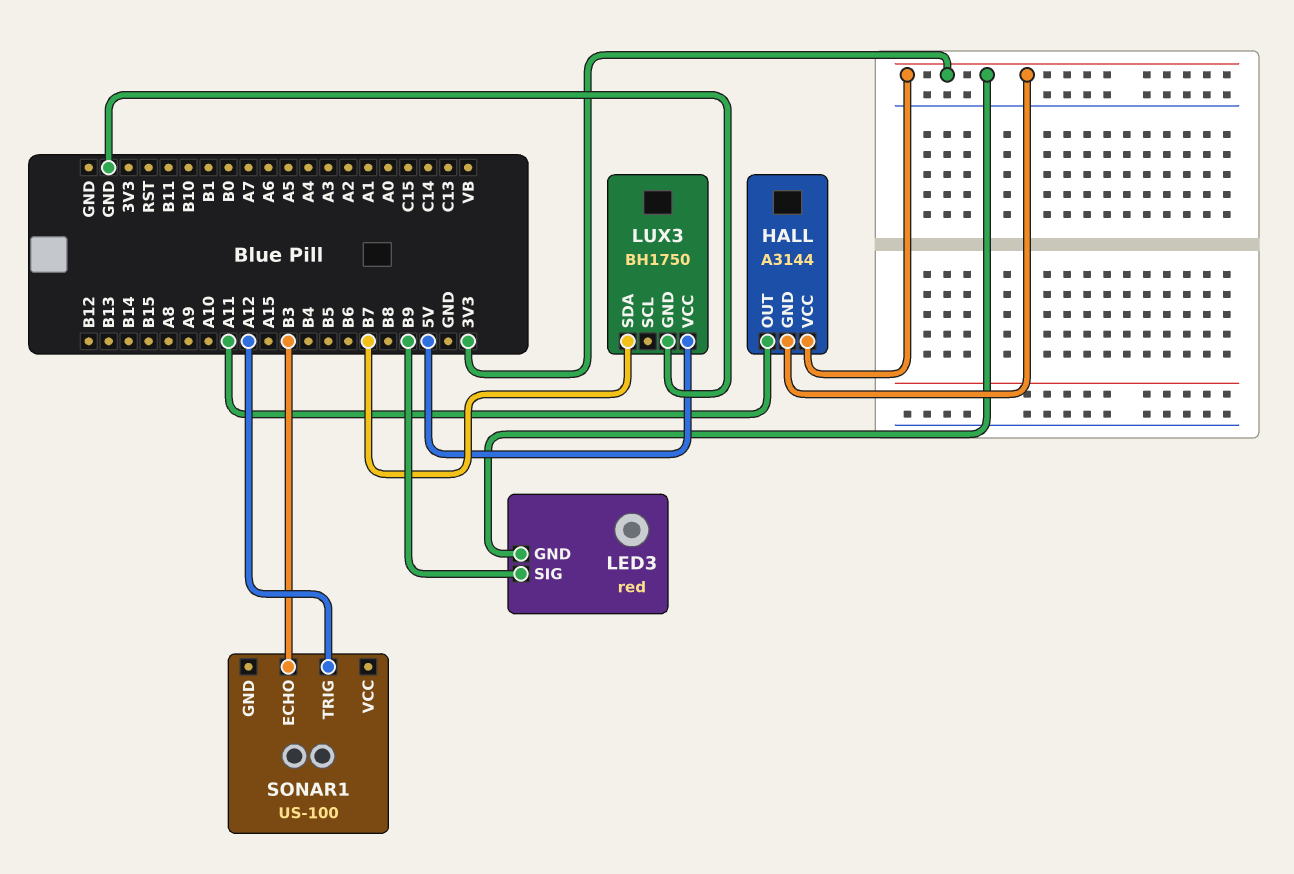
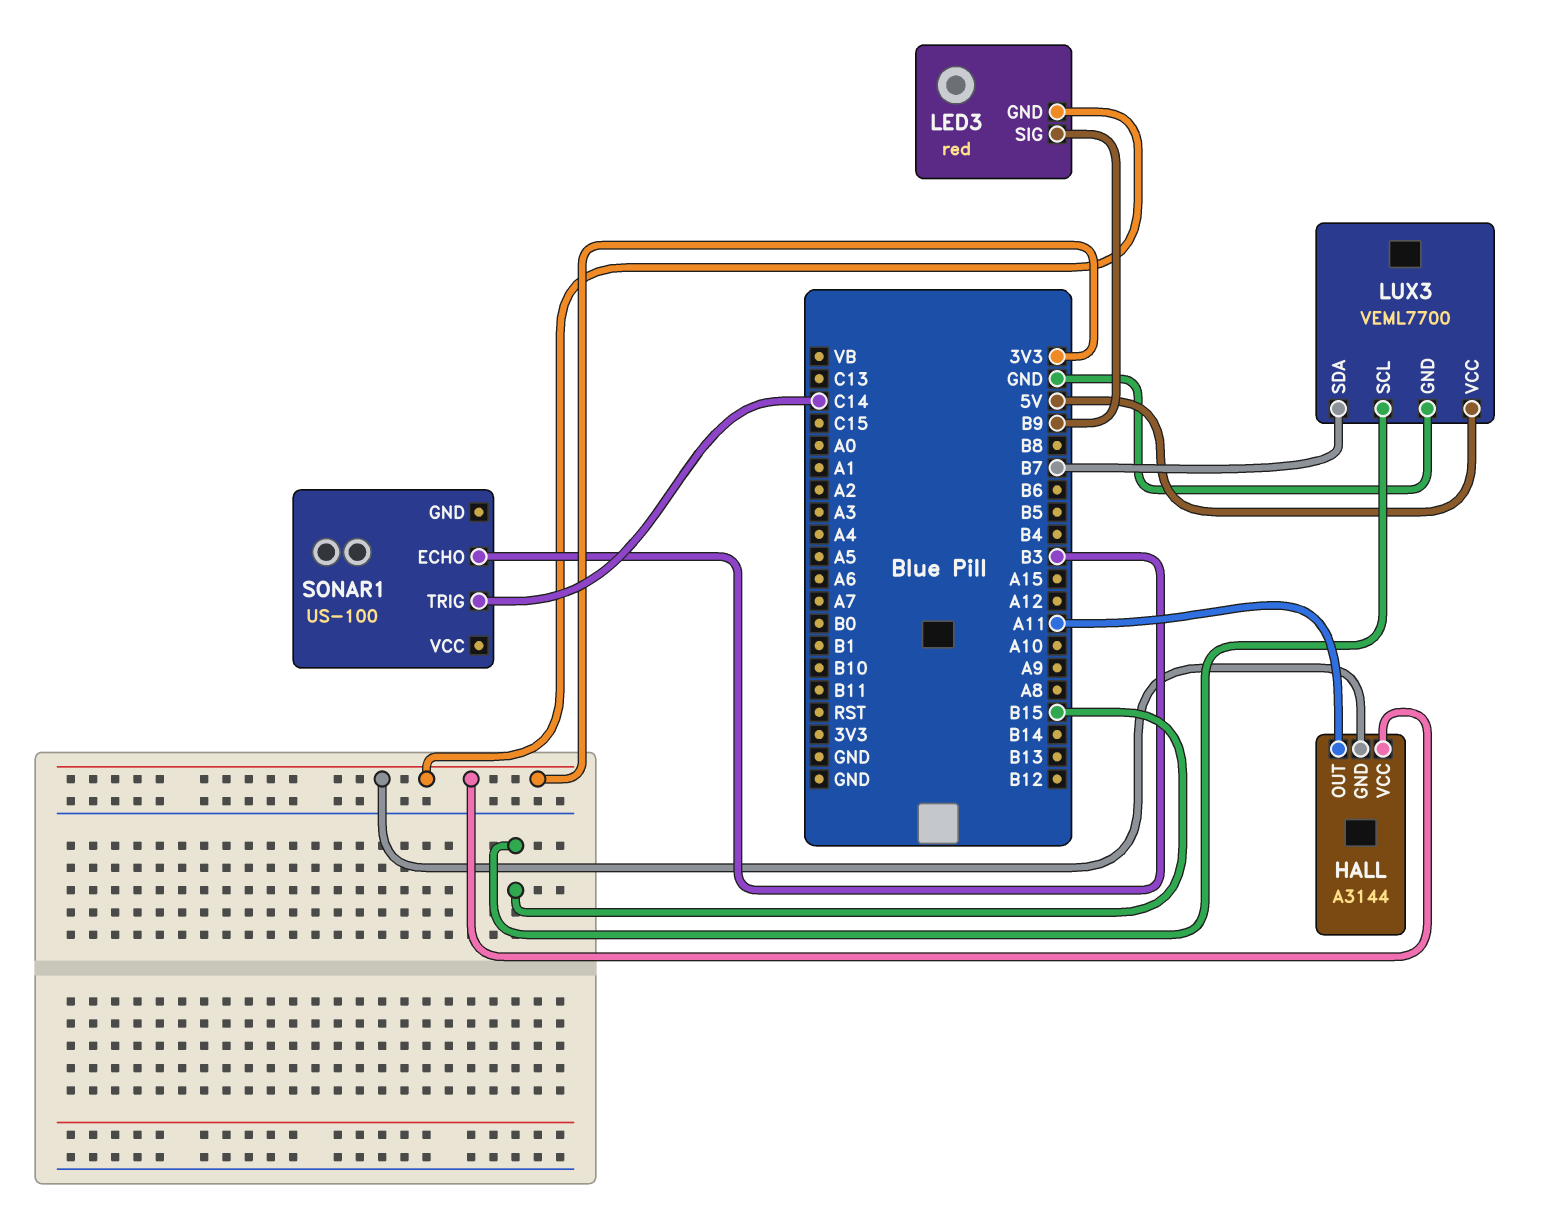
LUX3: BH1750 -> VEML7700
LUX3 pin SCL: none -> B15
SONAR1 pin TRIG: A12 -> C14

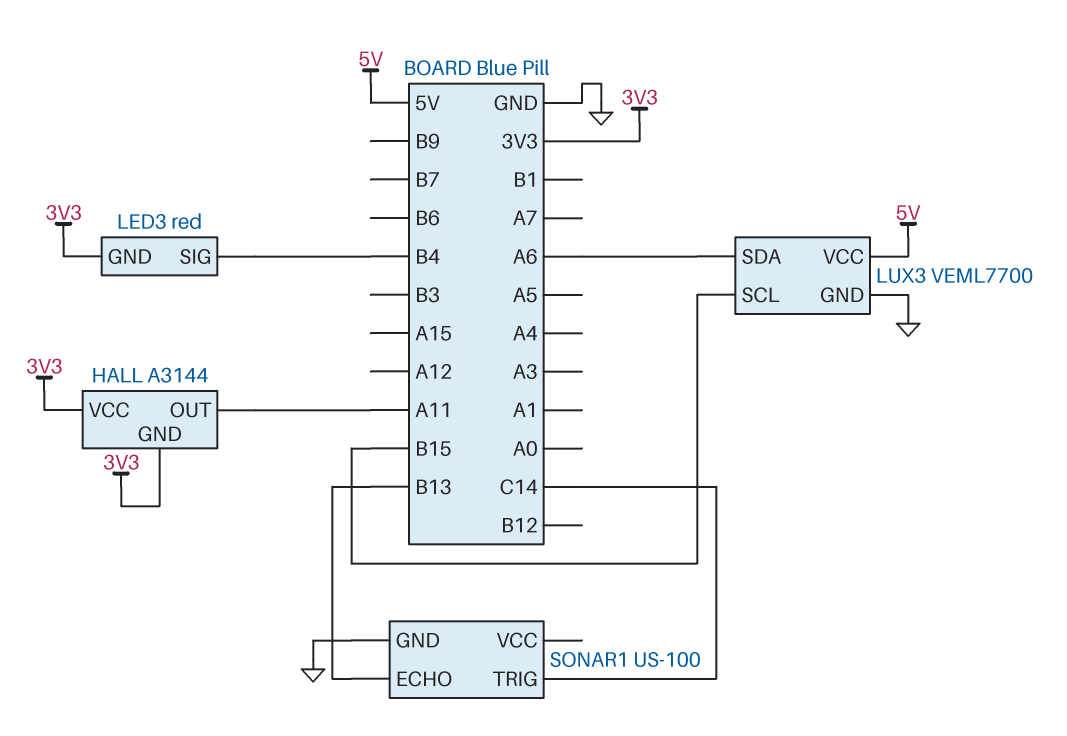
LED3 pin SIG: B9 -> B4
LUX3 pin SDA: B7 -> A6
SONAR1 pin ECHO: B3 -> B13
SONAR1 pin GND: none -> GND

